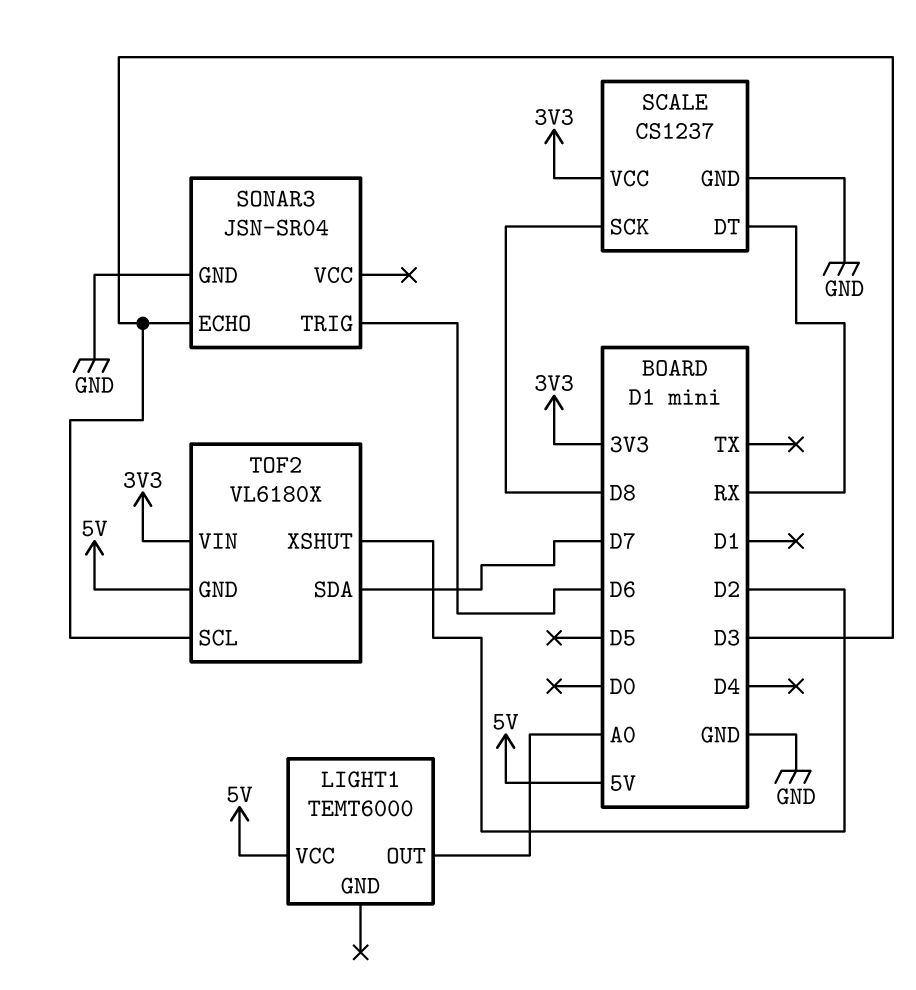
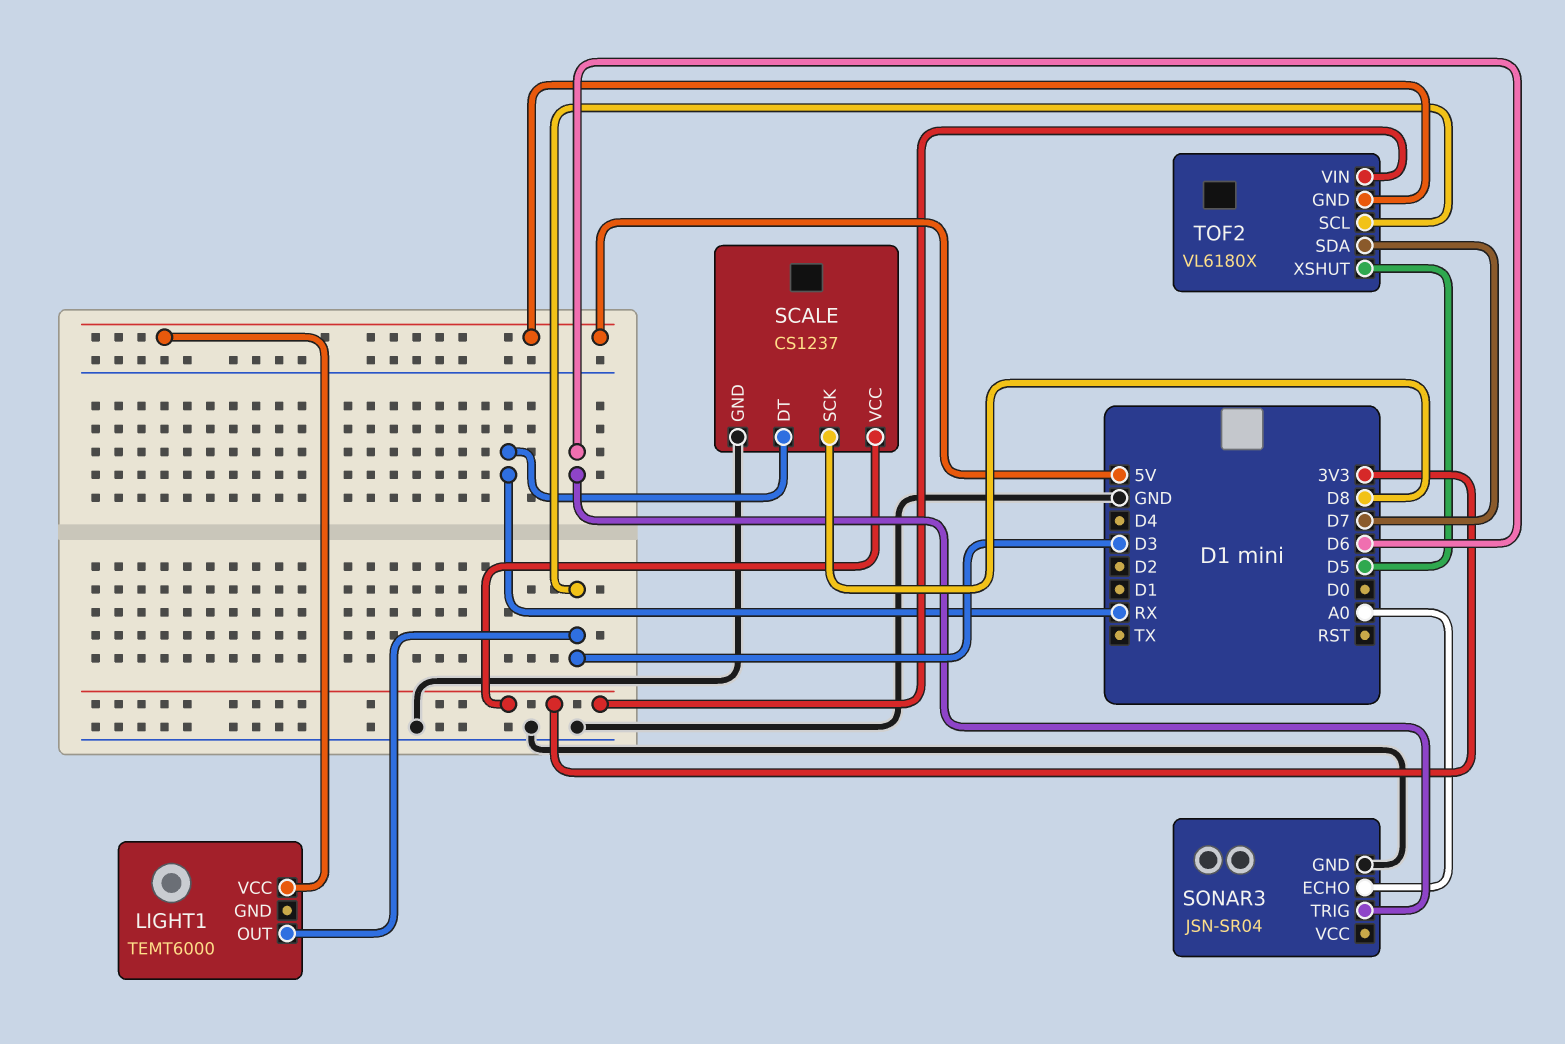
LIGHT1 pin OUT: A0 -> D3
SONAR3 pin ECHO: D3 -> A0
TOF2 pin XSHUT: D2 -> D5

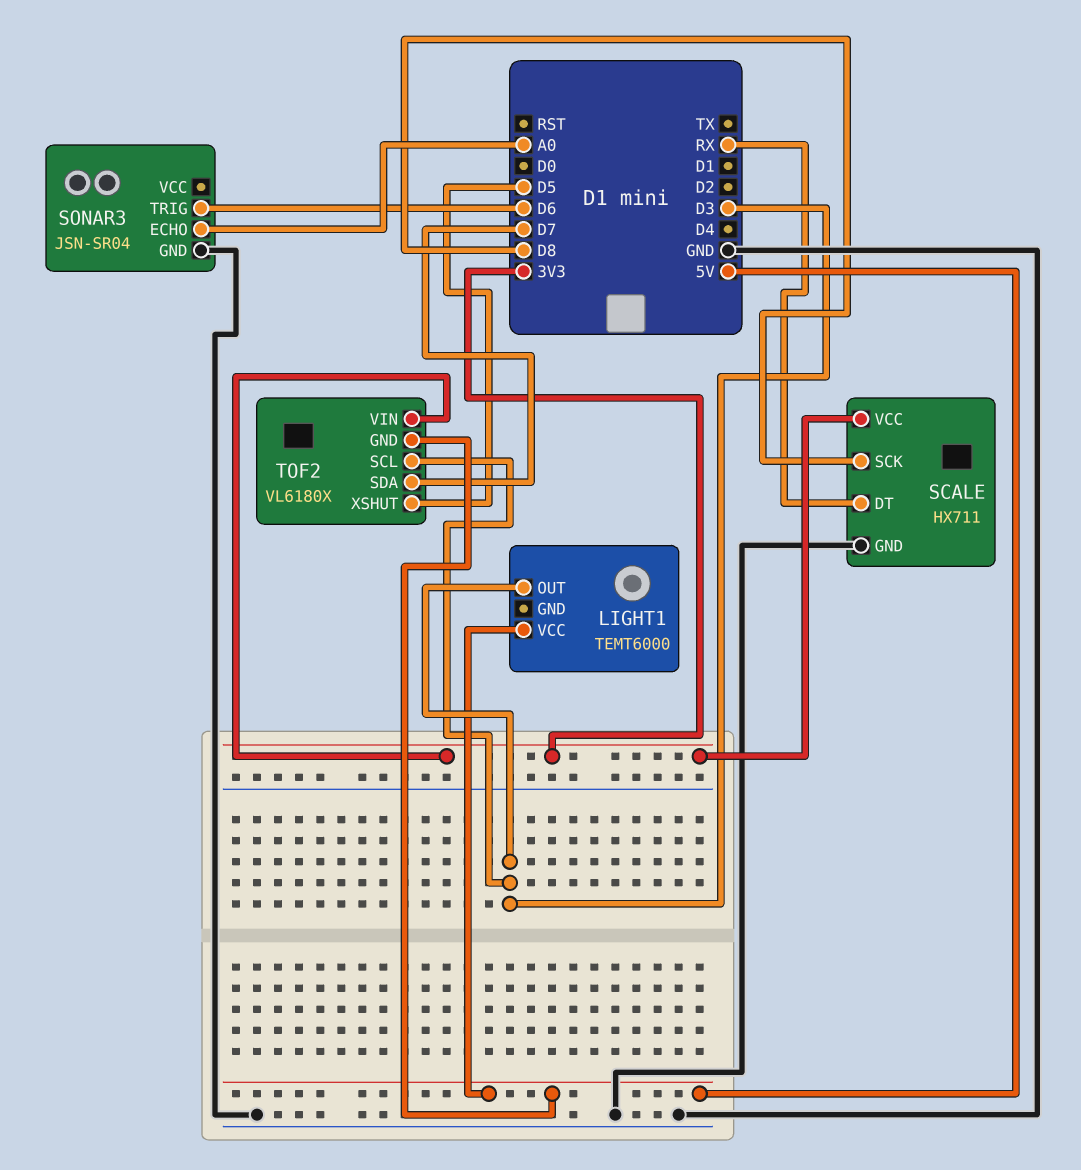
SCALE: CS1237 -> HX711

